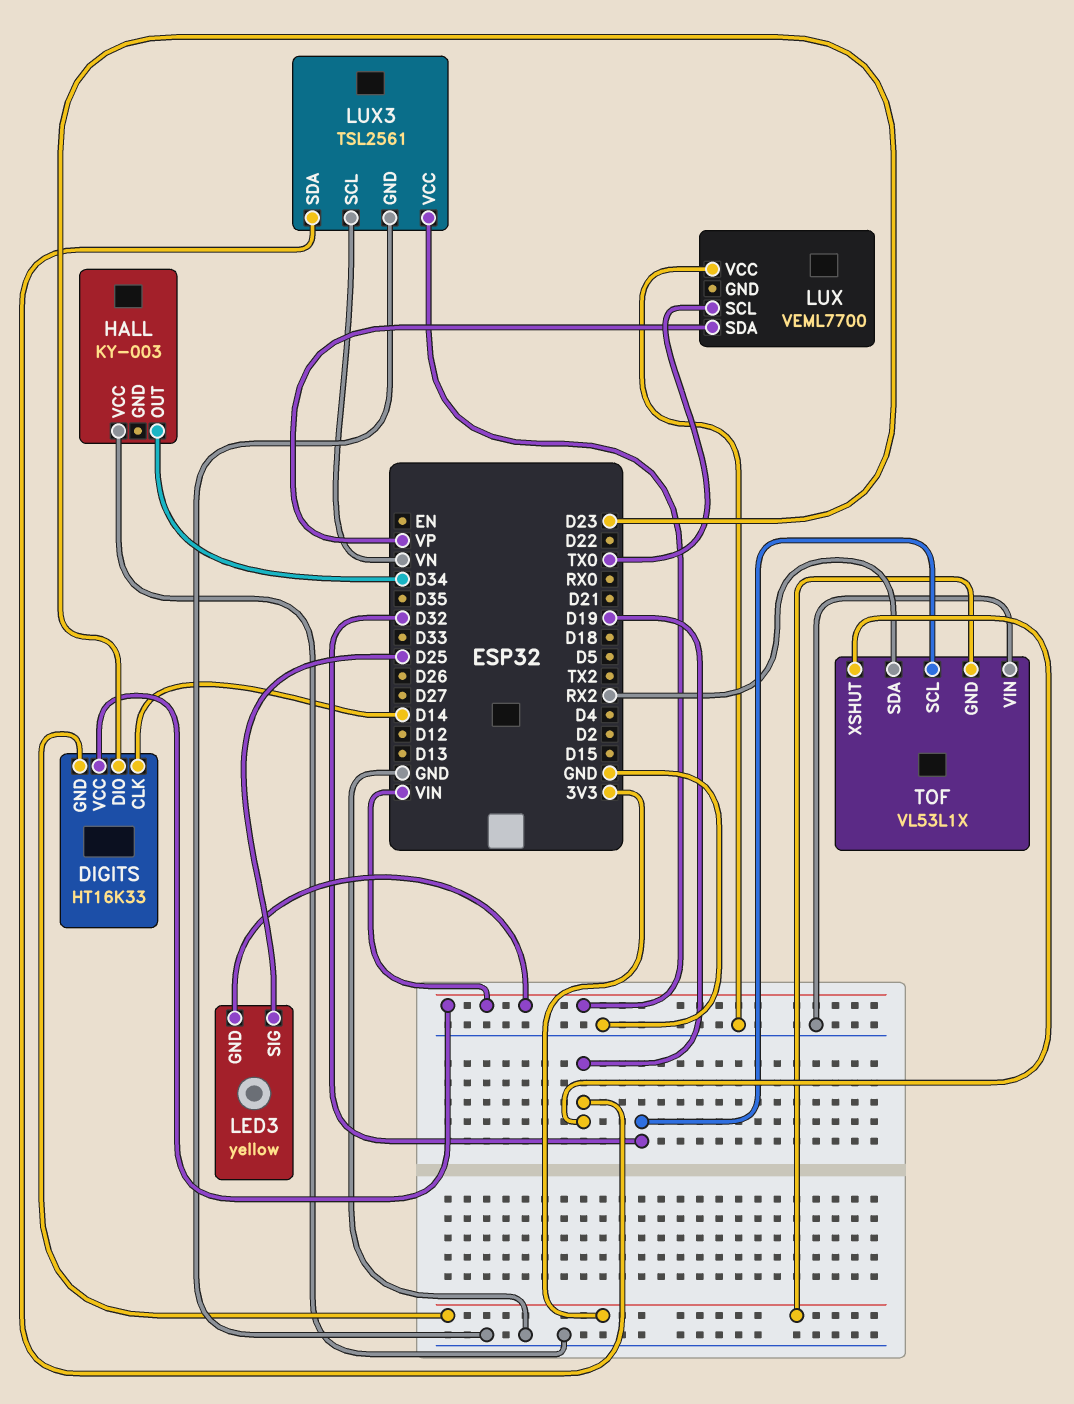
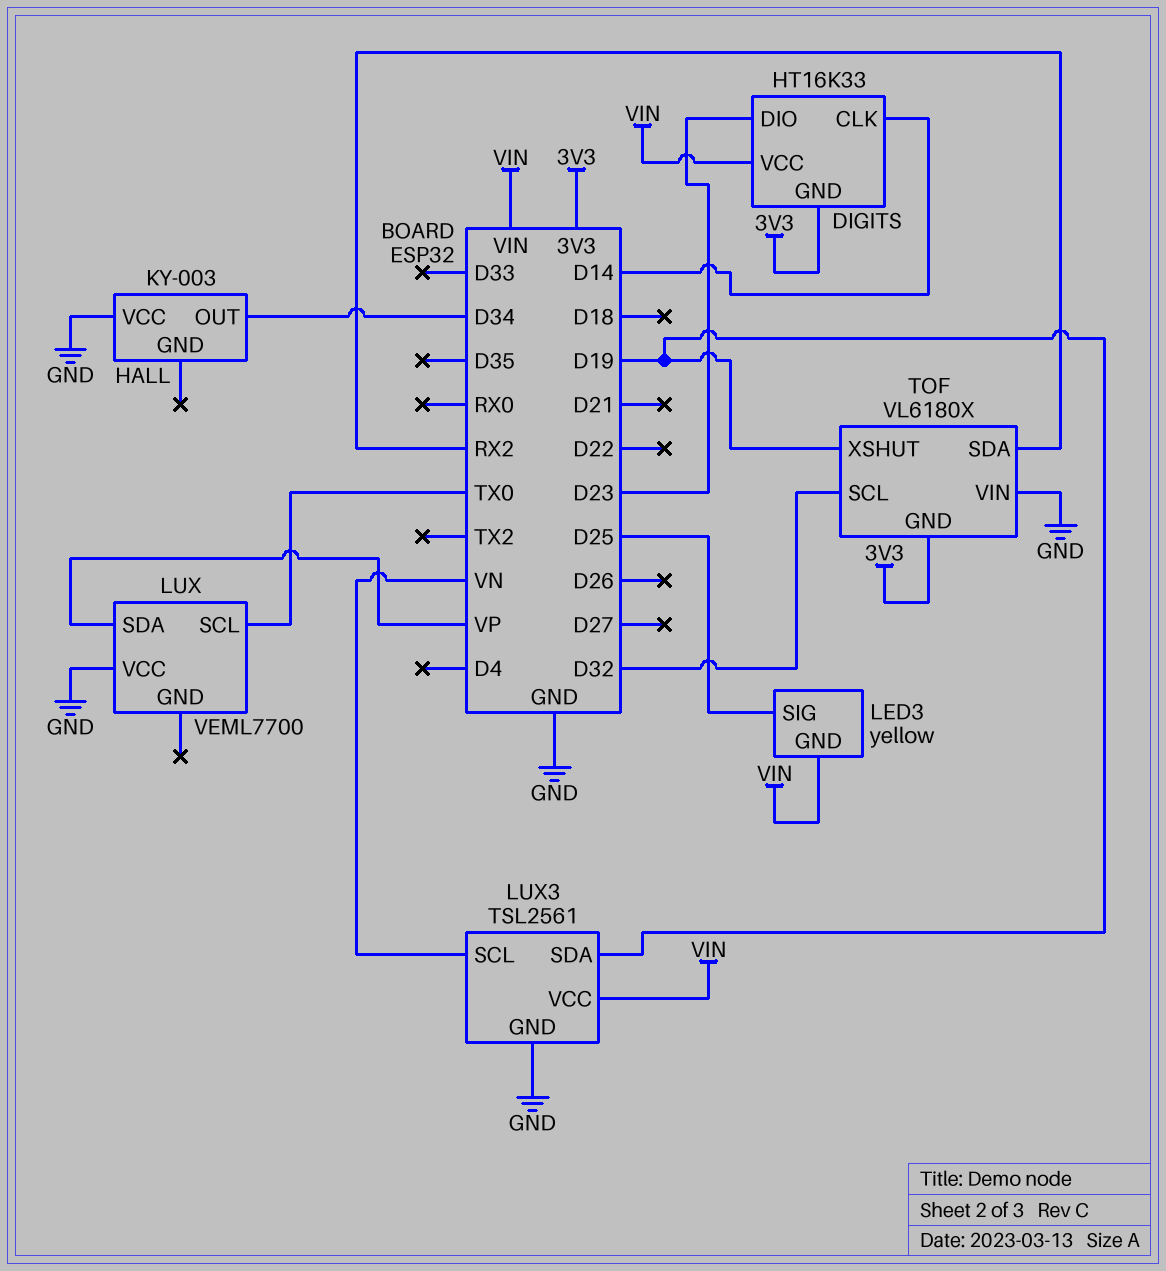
TOF: VL53L1X -> VL6180X

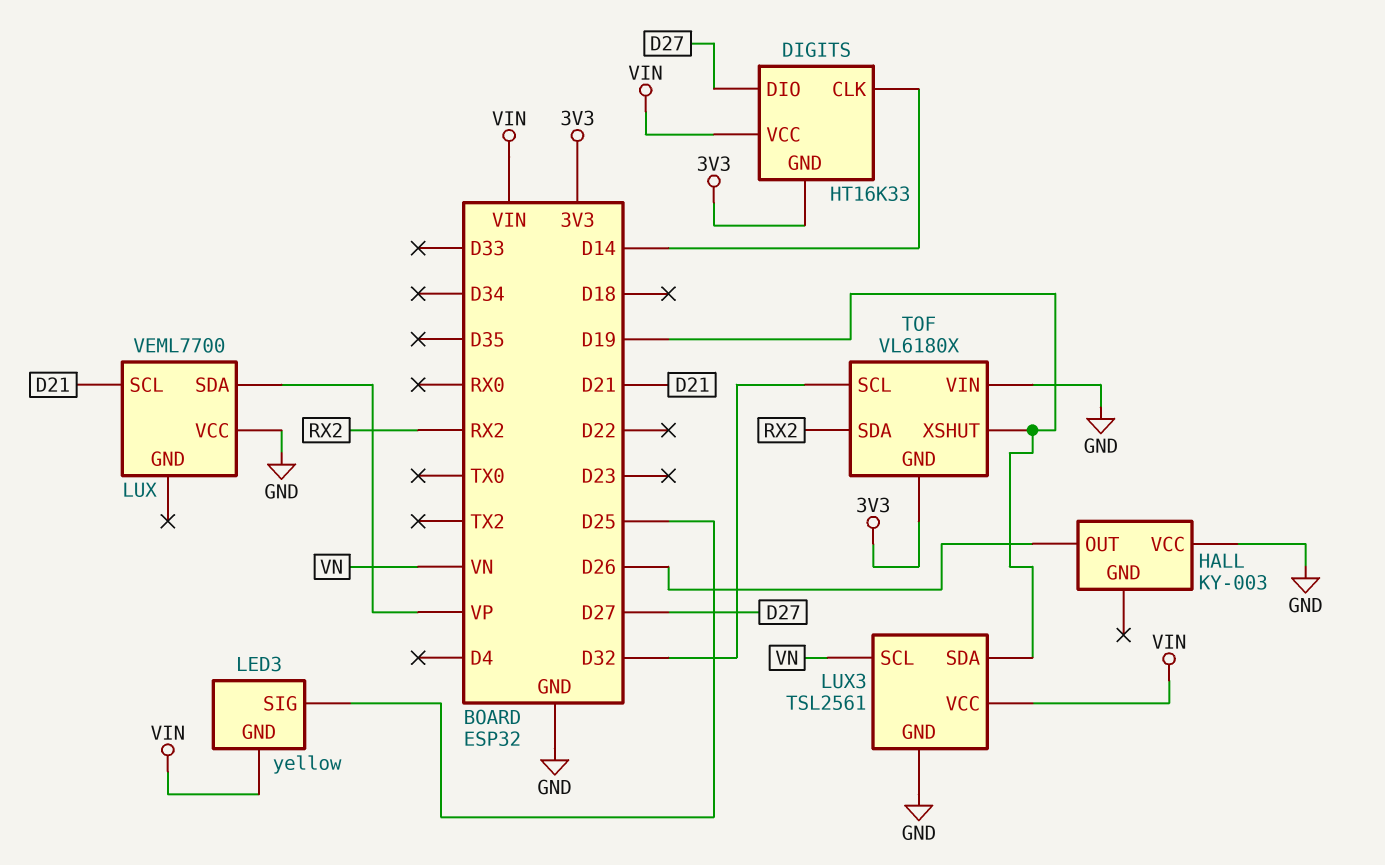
DIGITS pin DIO: D23 -> D27
HALL pin OUT: D34 -> D26
LUX pin SCL: TX0 -> D21

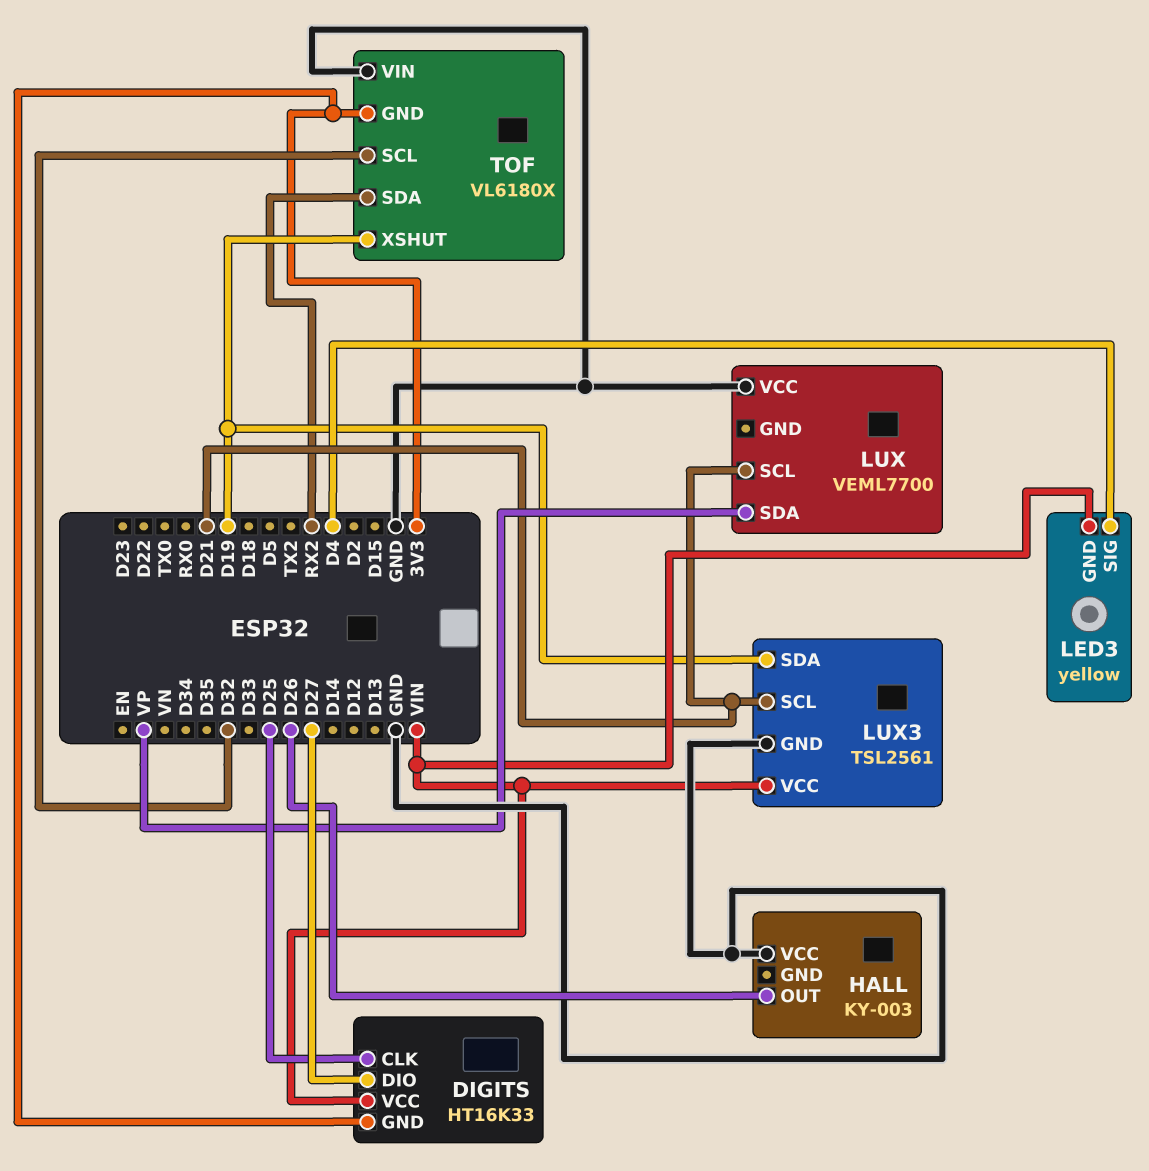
DIGITS pin CLK: D14 -> D25
LED3 pin SIG: D25 -> D4
LUX3 pin SCL: VN -> D21

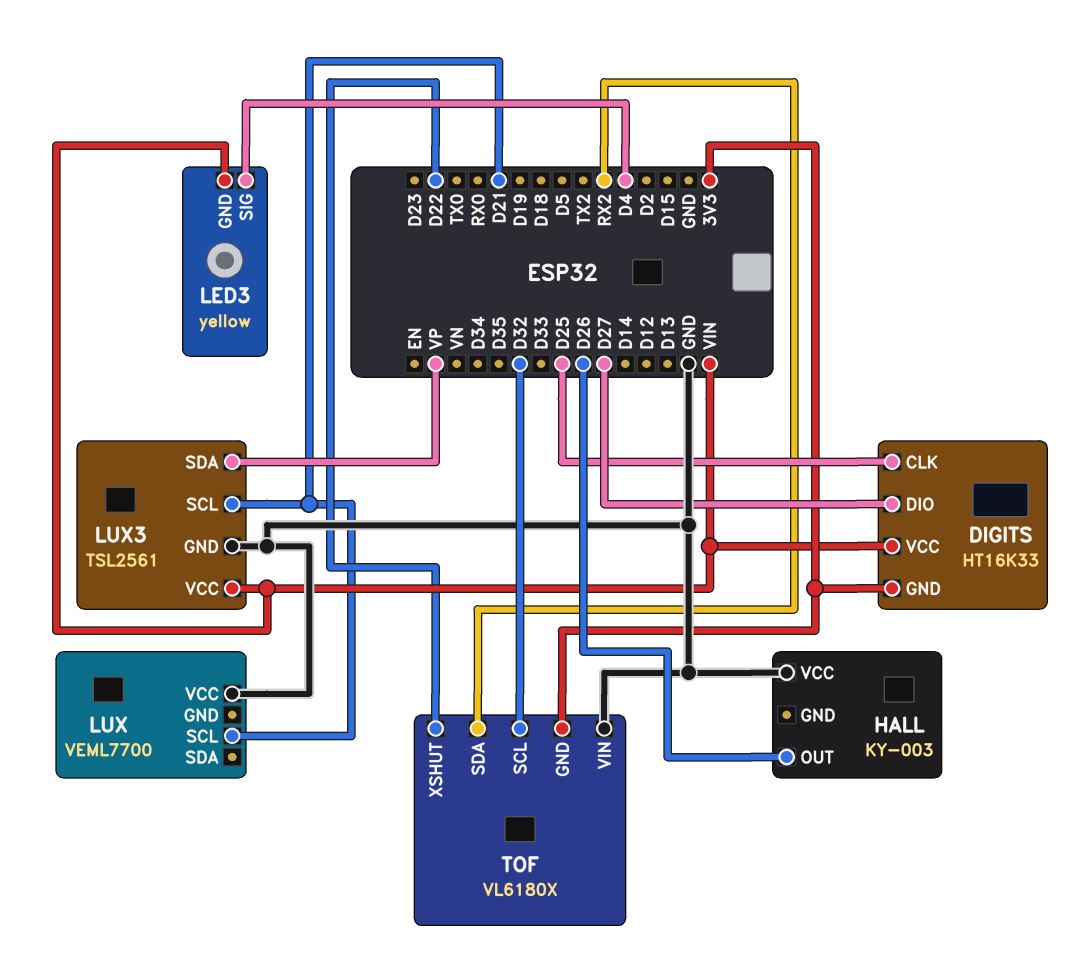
LUX pin SDA: VP -> none
LUX3 pin SDA: D19 -> VP
TOF pin XSHUT: D19 -> D22

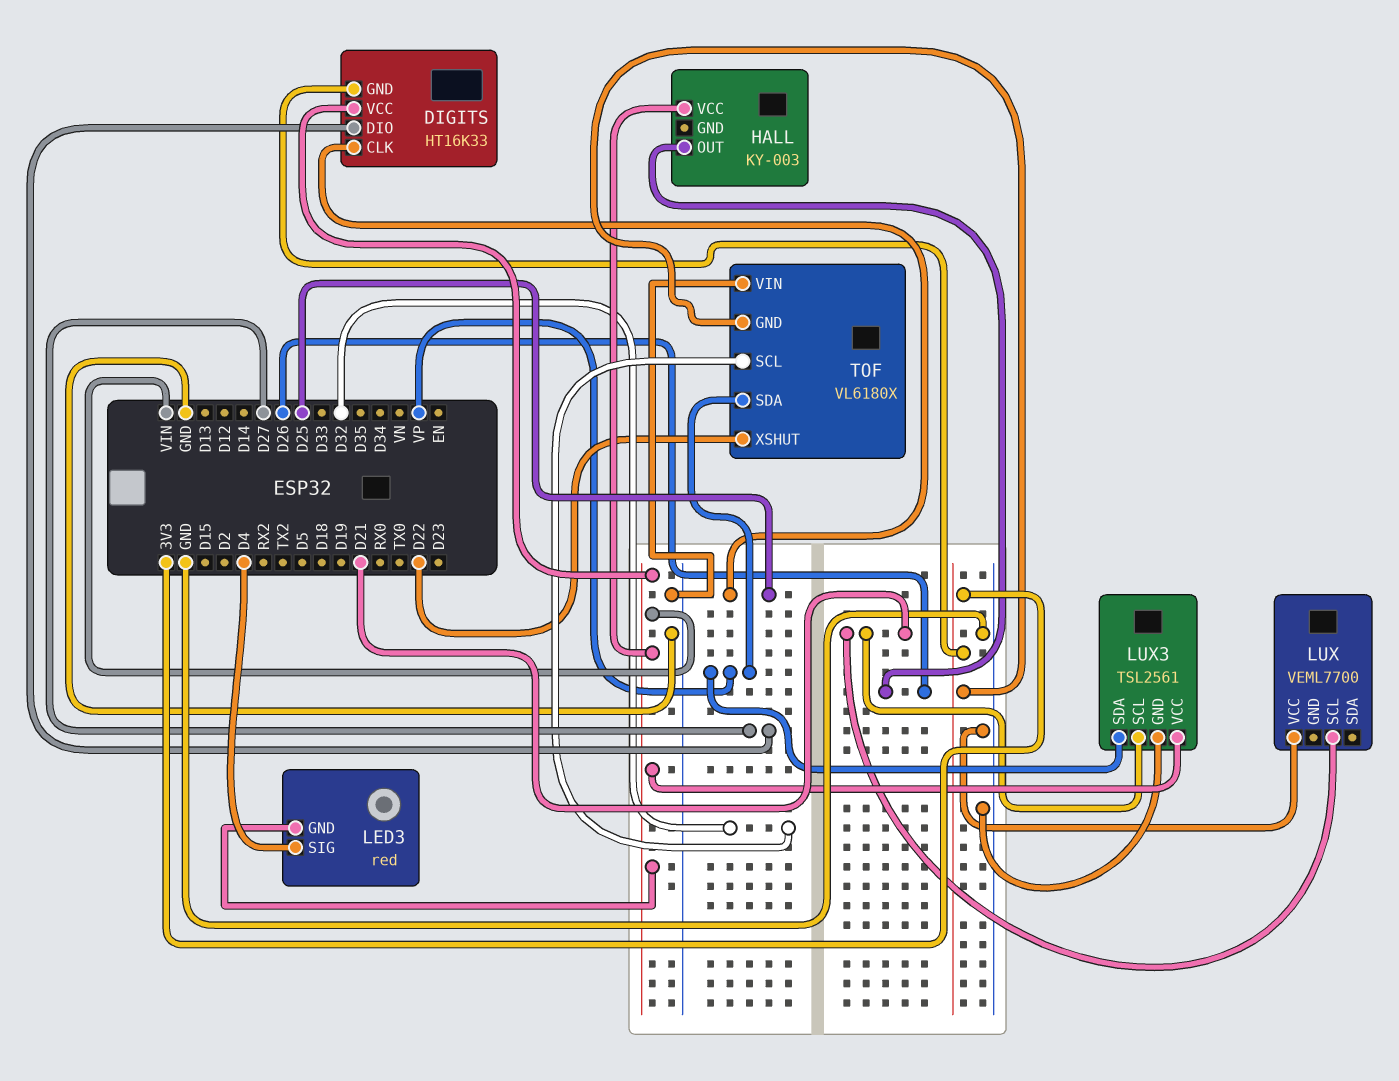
HALL pin VCC: GND -> VIN
LED3: yellow -> red
TOF pin SDA: RX2 -> VP

